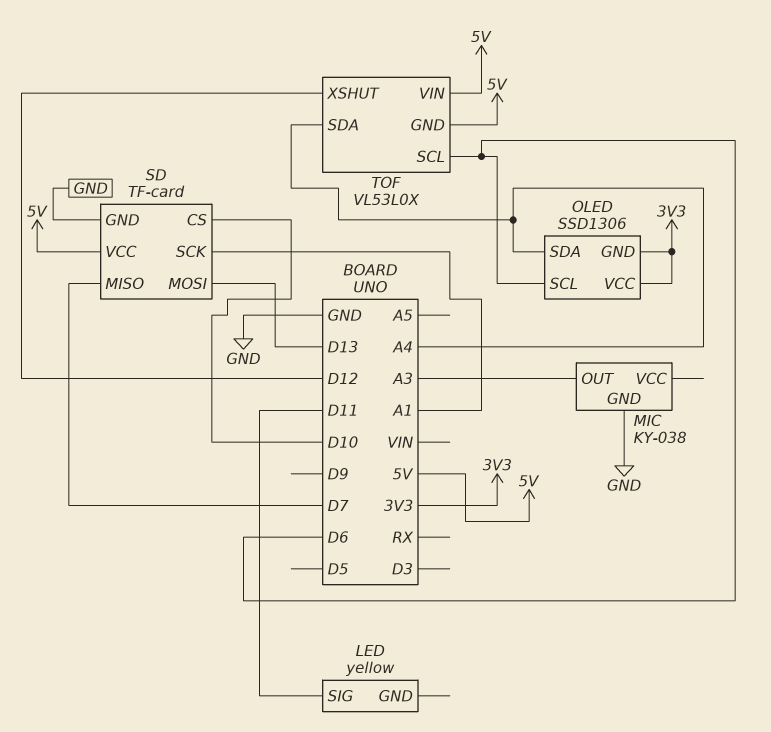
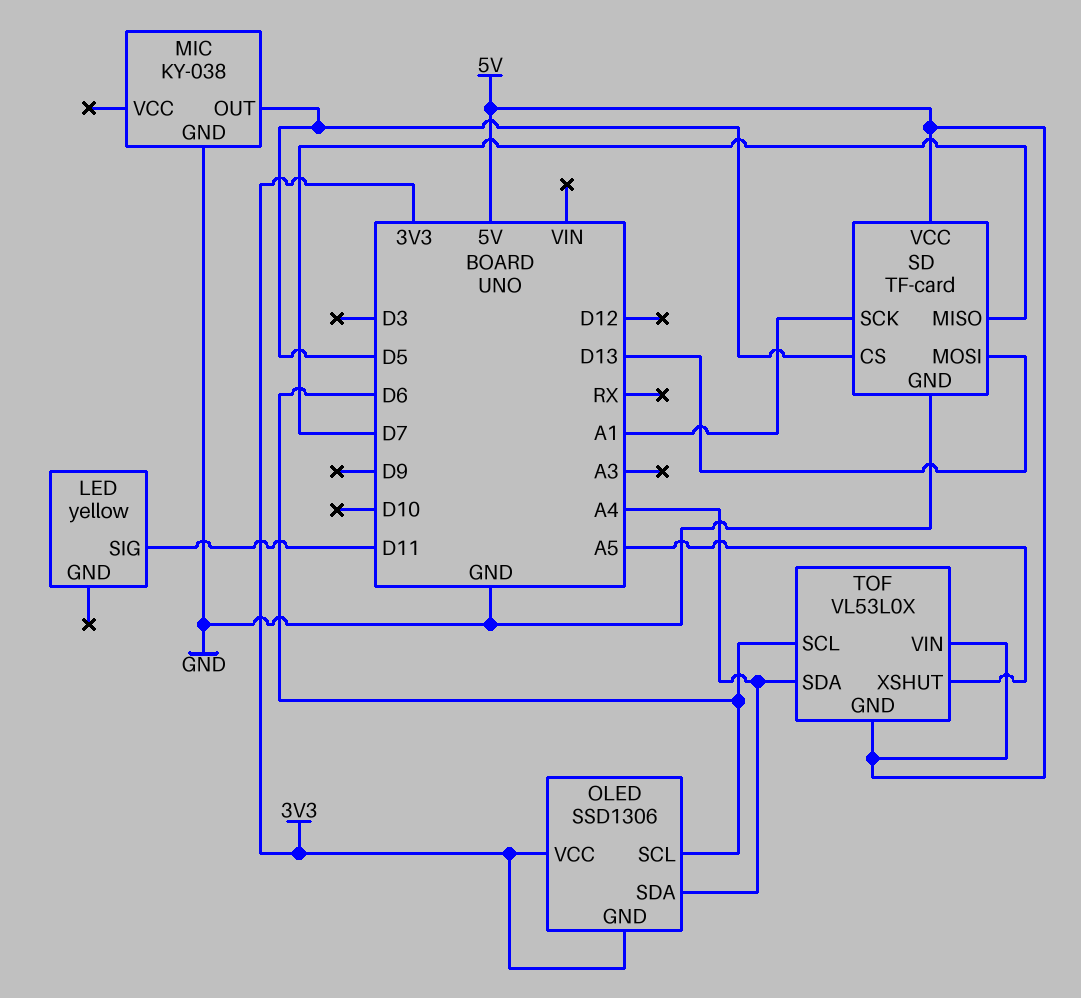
MIC pin OUT: A3 -> D5
SD pin CS: D10 -> D5
TOF pin XSHUT: D12 -> A5

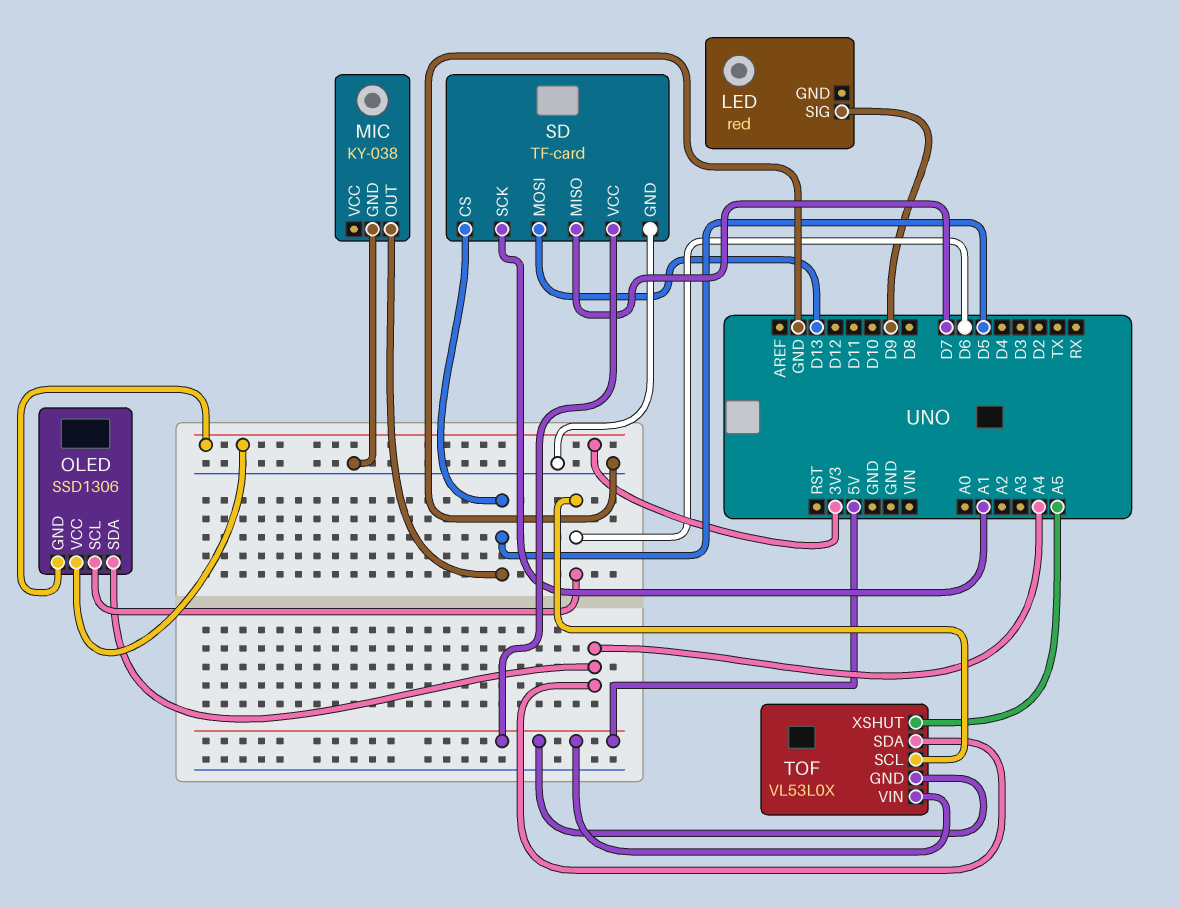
LED: yellow -> red
LED pin SIG: D11 -> D9

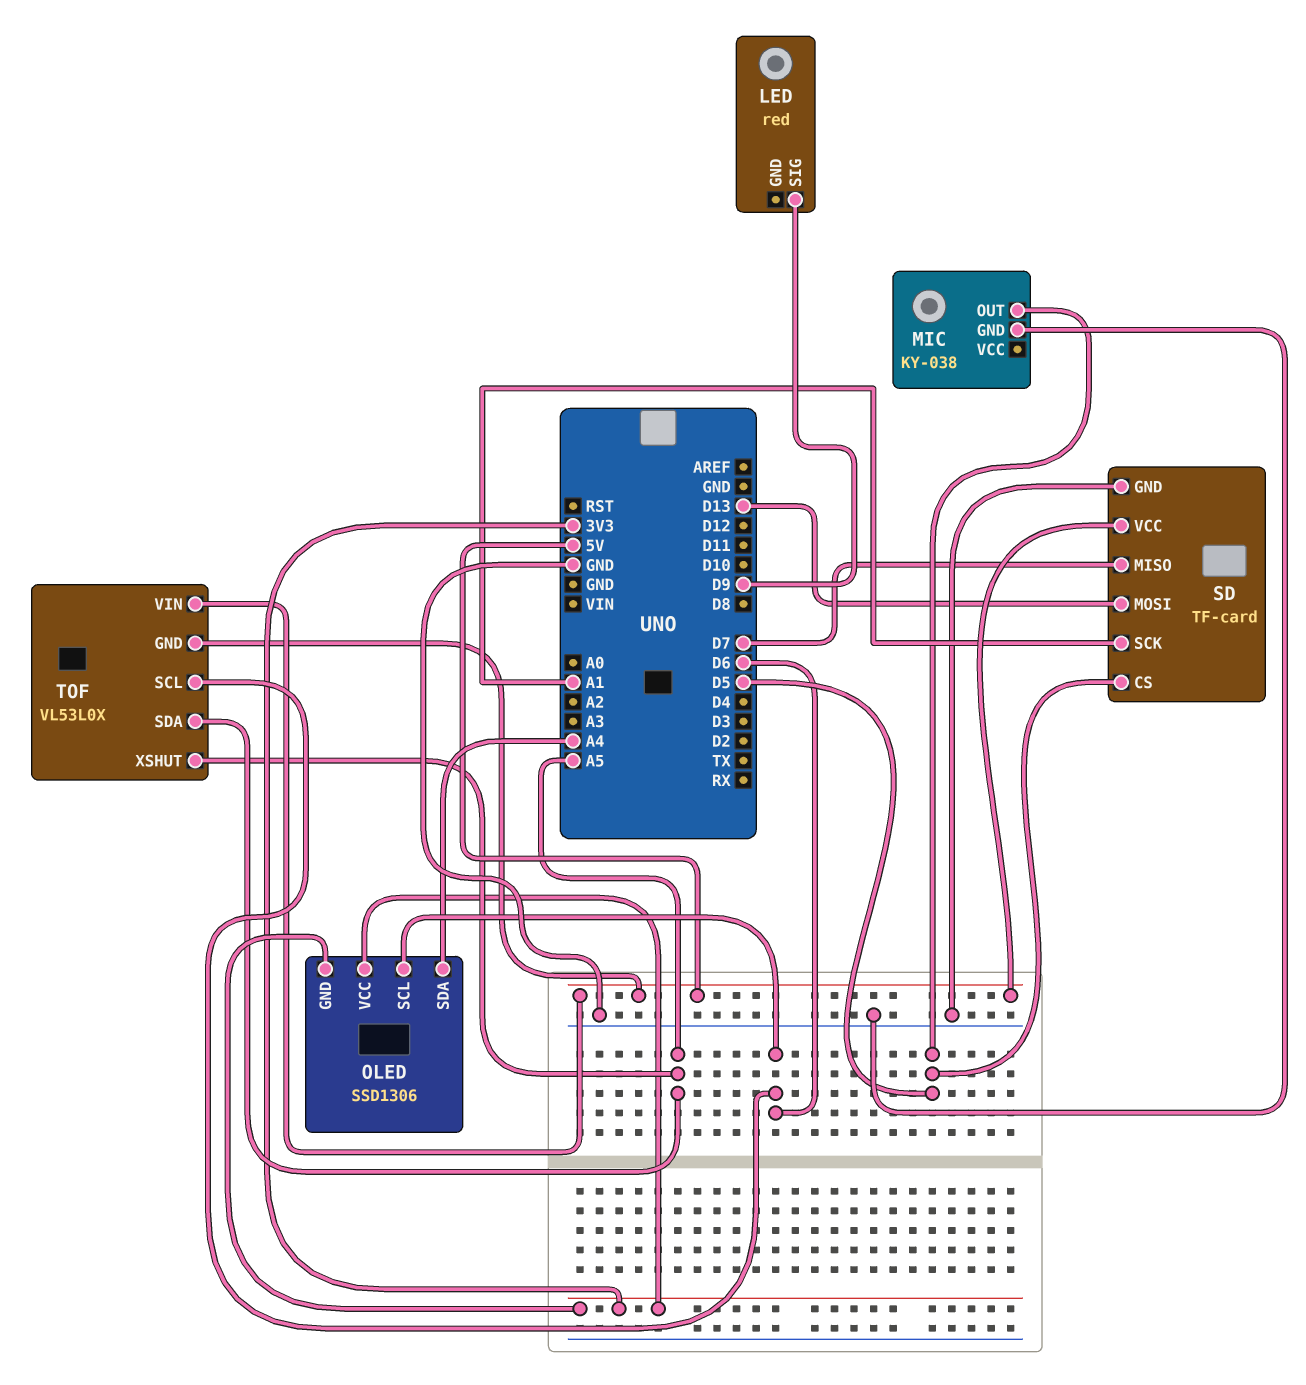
TOF pin SDA: A4 -> A5

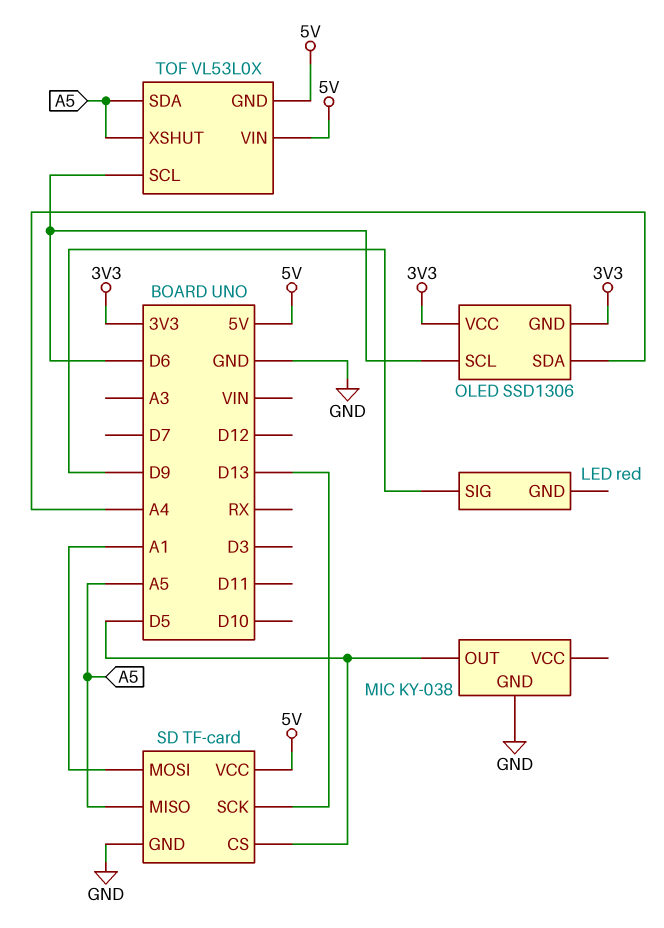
SD pin MISO: D7 -> A5
SD pin MOSI: D13 -> A1
SD pin SCK: A1 -> D13

